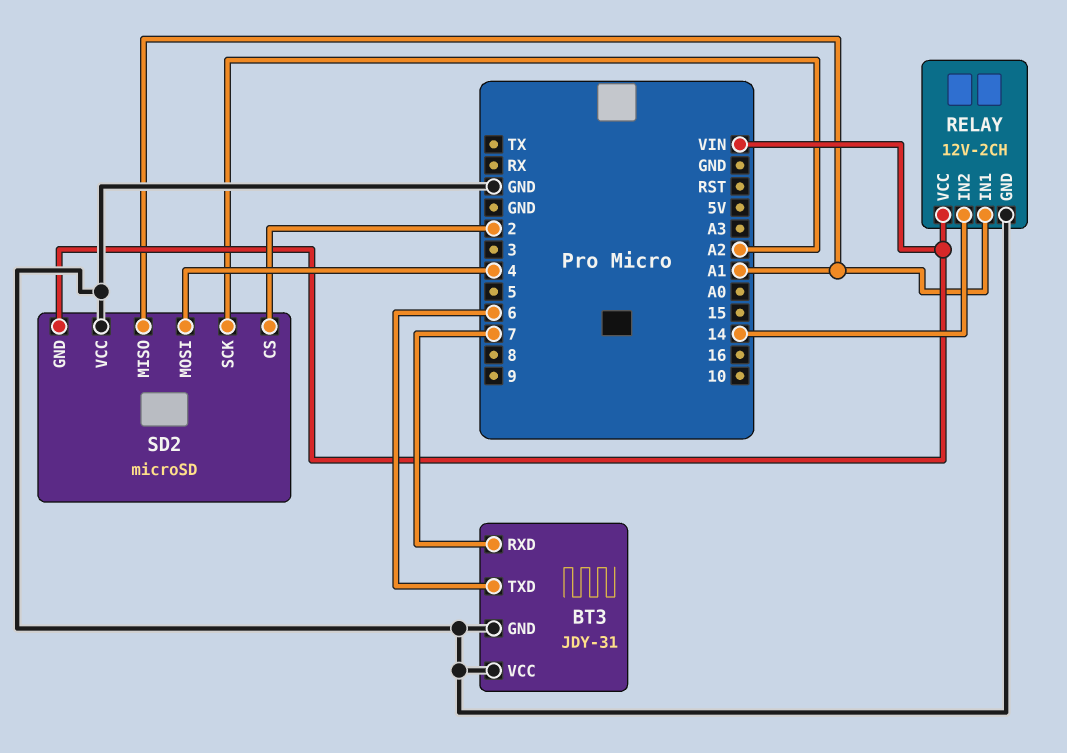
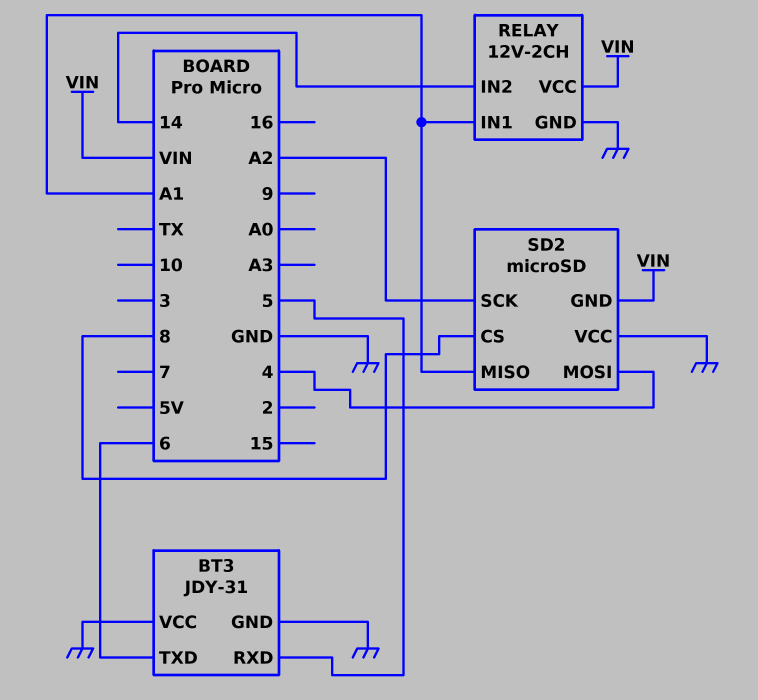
BT3 pin RXD: 7 -> 5
SD2 pin CS: 2 -> 8

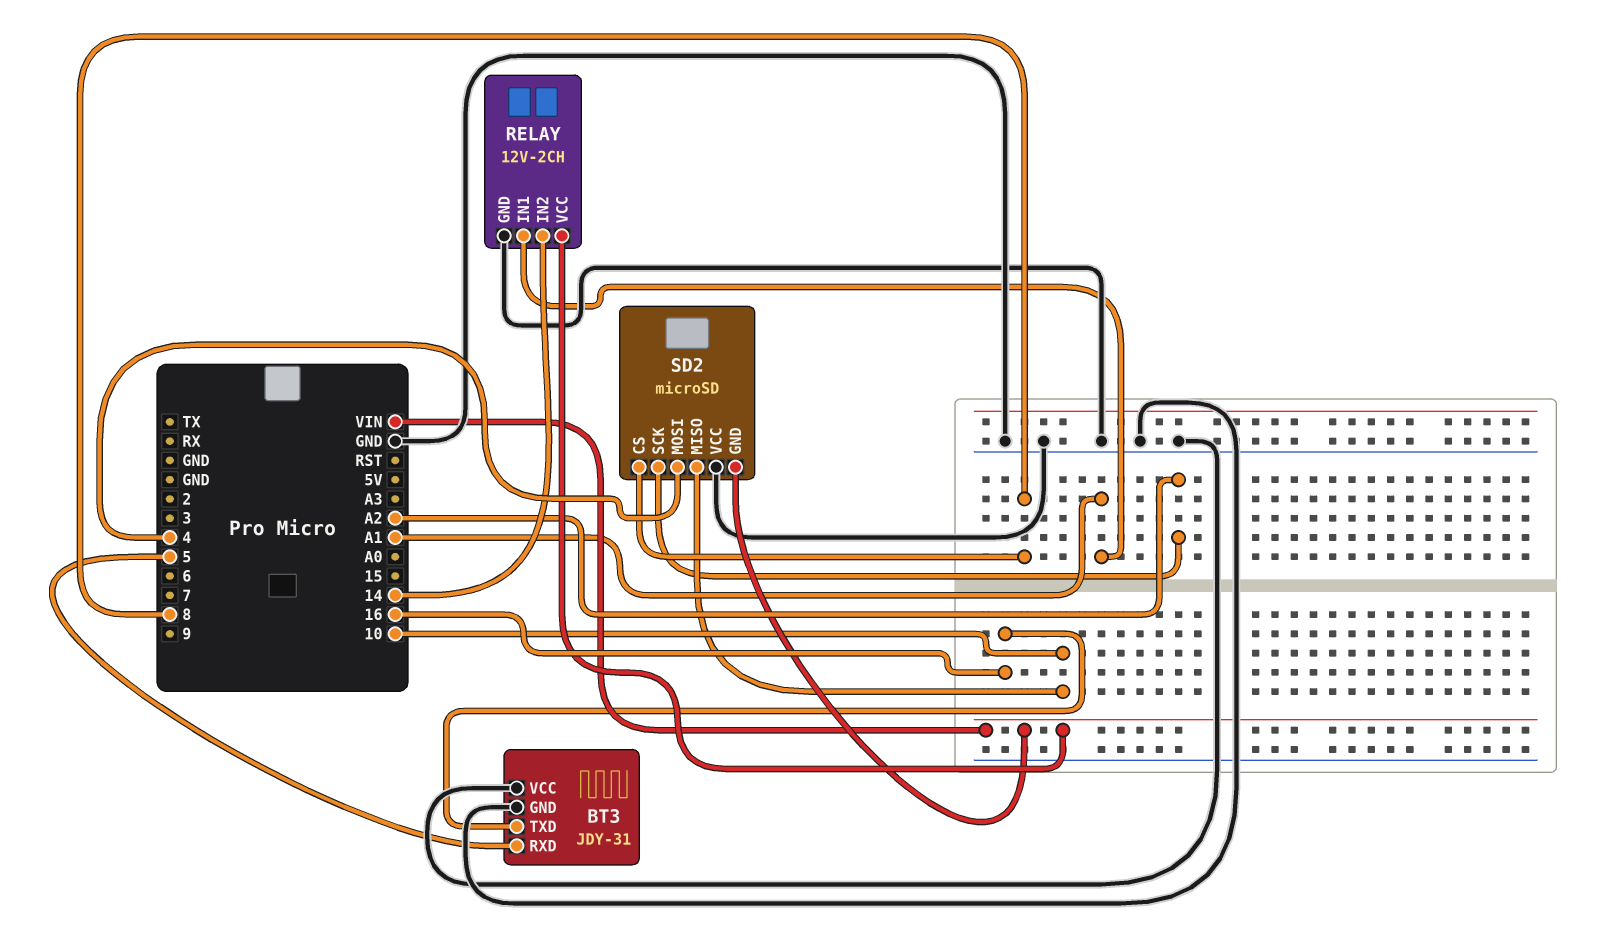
BT3 pin TXD: 6 -> 16
SD2 pin MISO: A1 -> 10

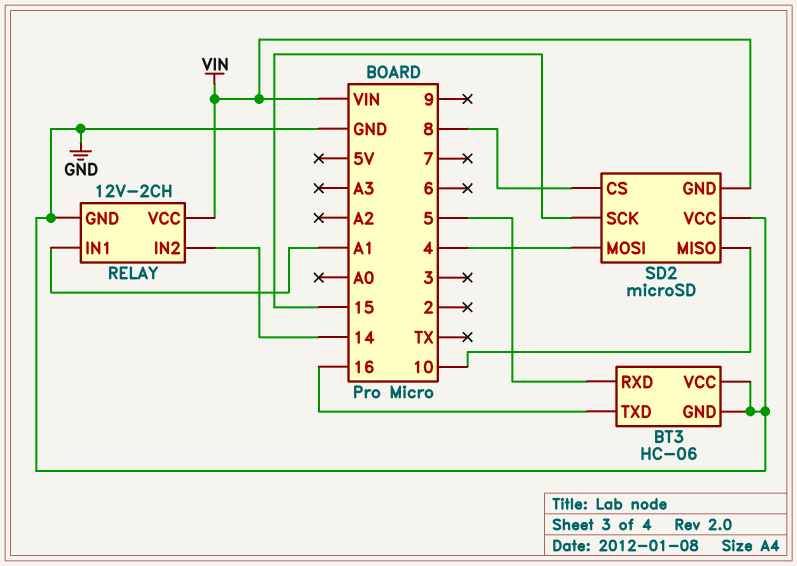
BT3: JDY-31 -> HC-06
SD2 pin SCK: A2 -> 15

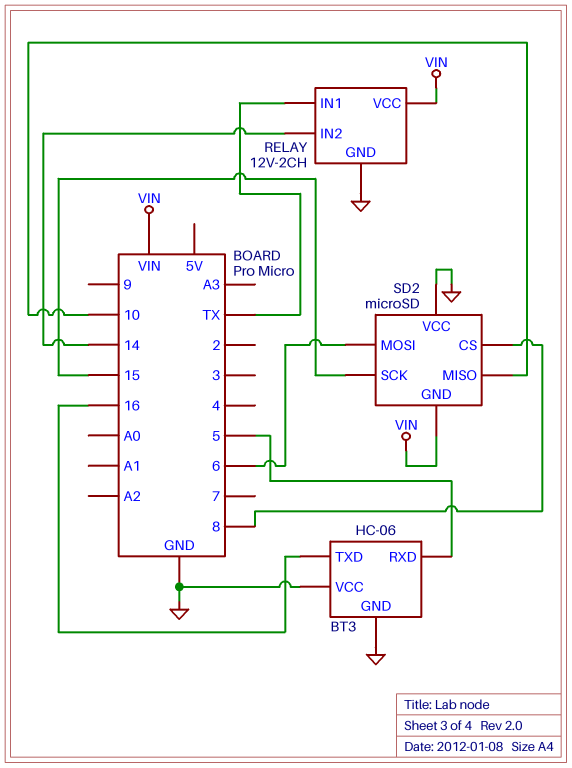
RELAY pin IN1: A1 -> TX
SD2 pin MOSI: 4 -> 6

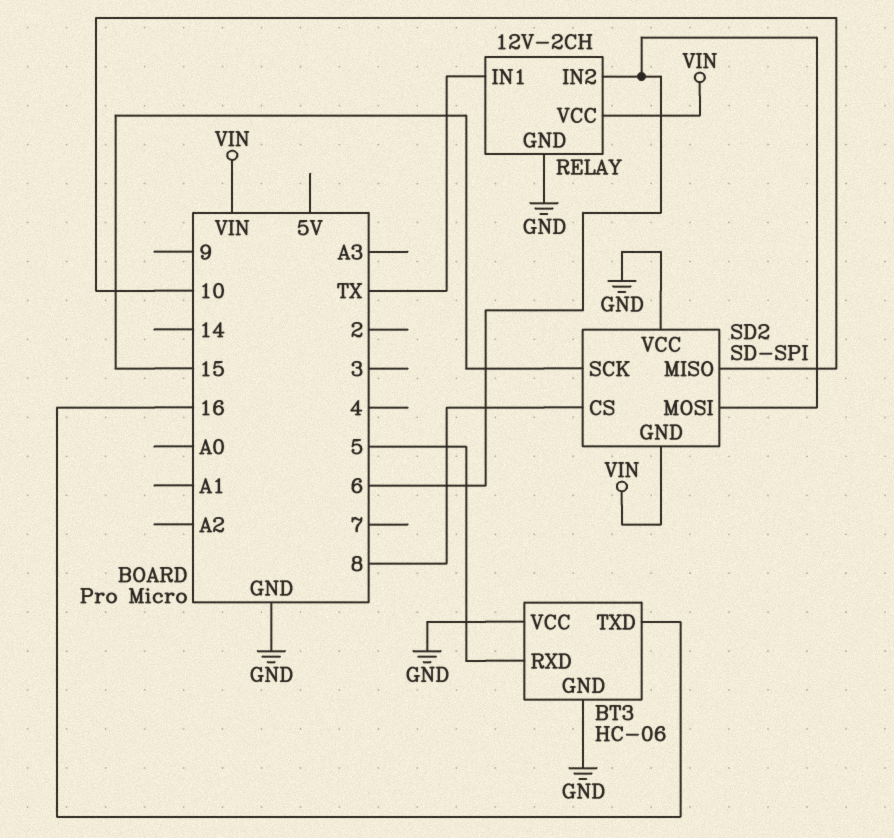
RELAY pin IN2: 14 -> 6
SD2: microSD -> SD-SPI

